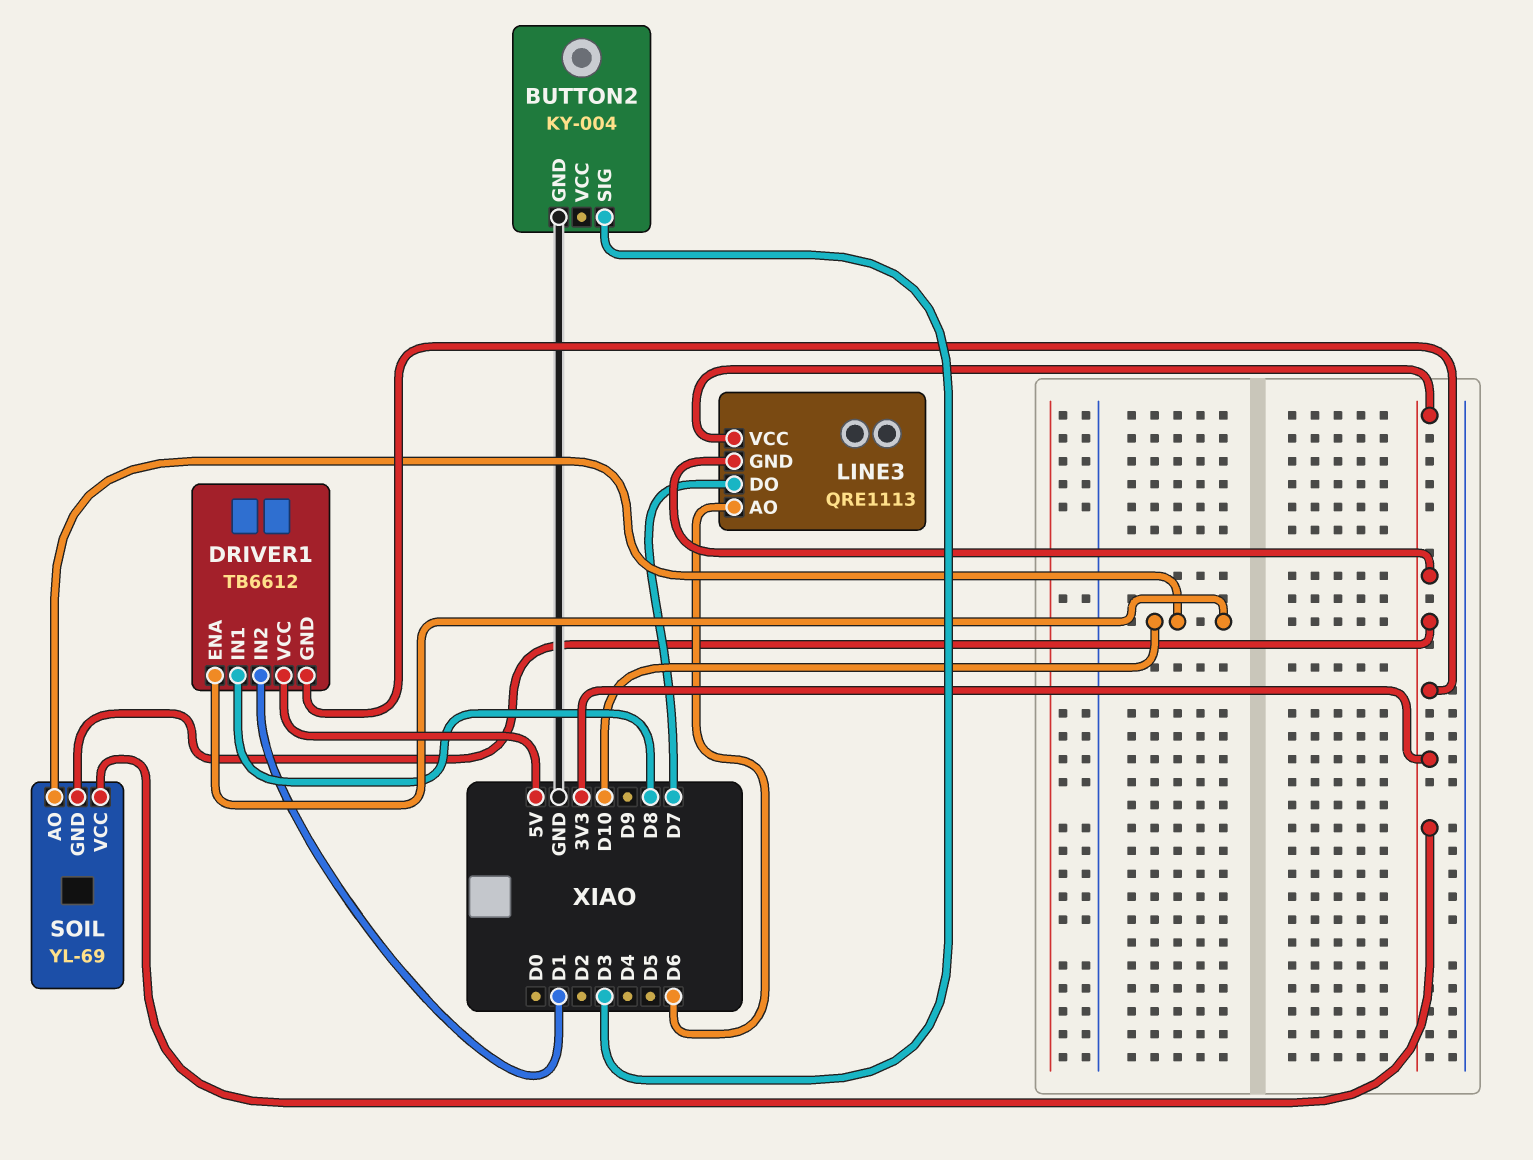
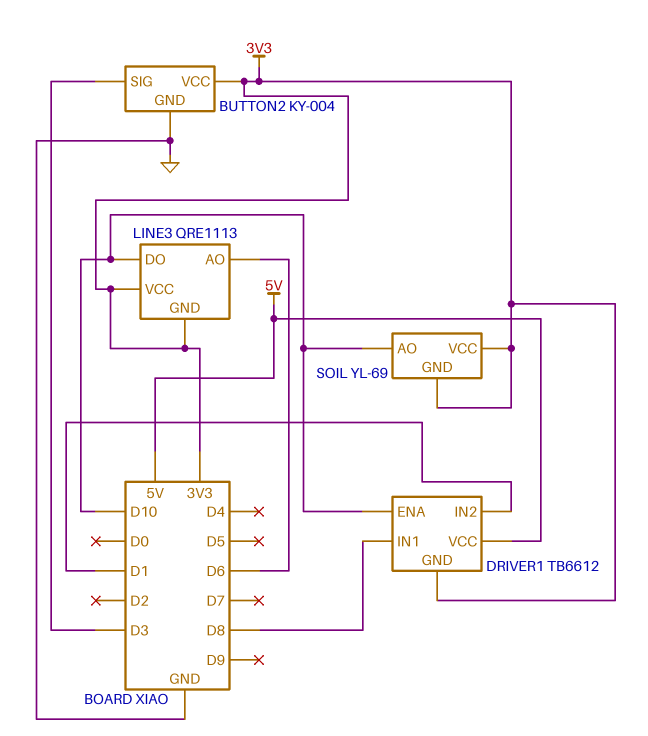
BUTTON2 pin VCC: none -> 3V3
LINE3 pin DO: D7 -> D10

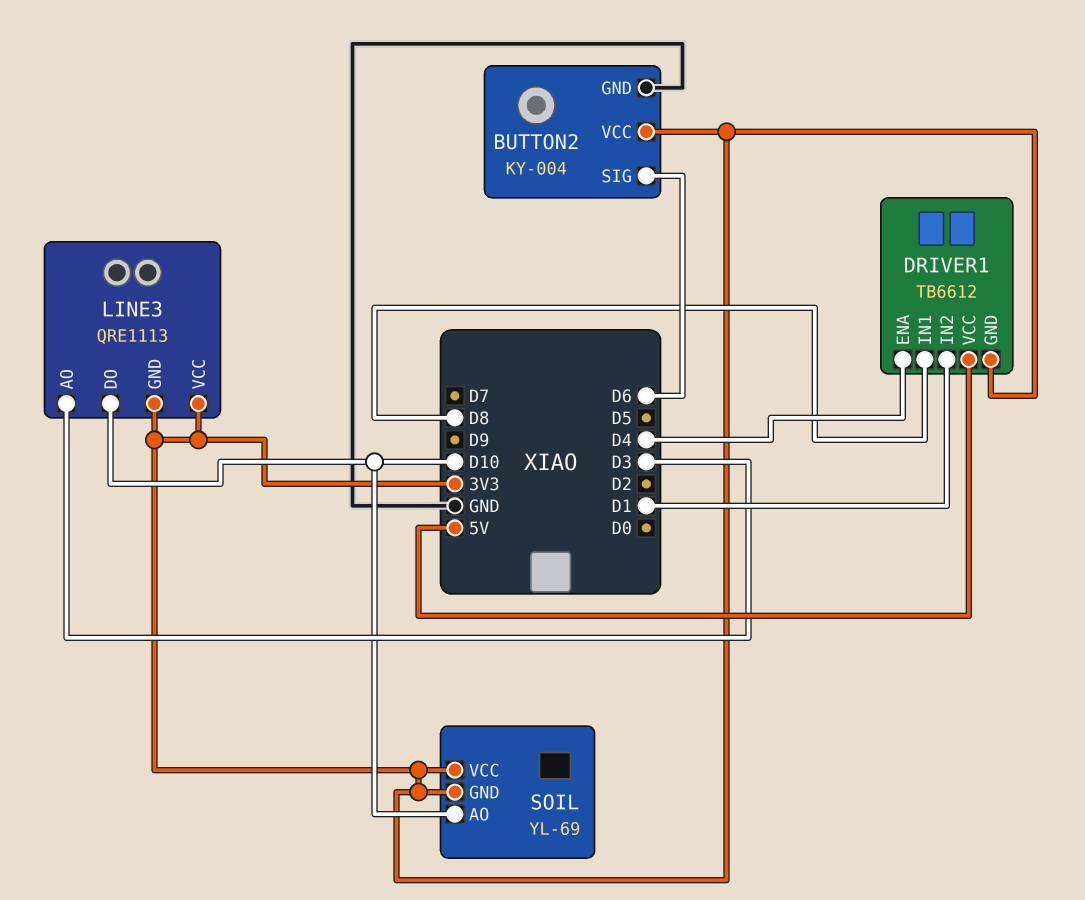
BUTTON2 pin SIG: D3 -> D6
DRIVER1 pin ENA: D10 -> D4
LINE3 pin AO: D6 -> D3

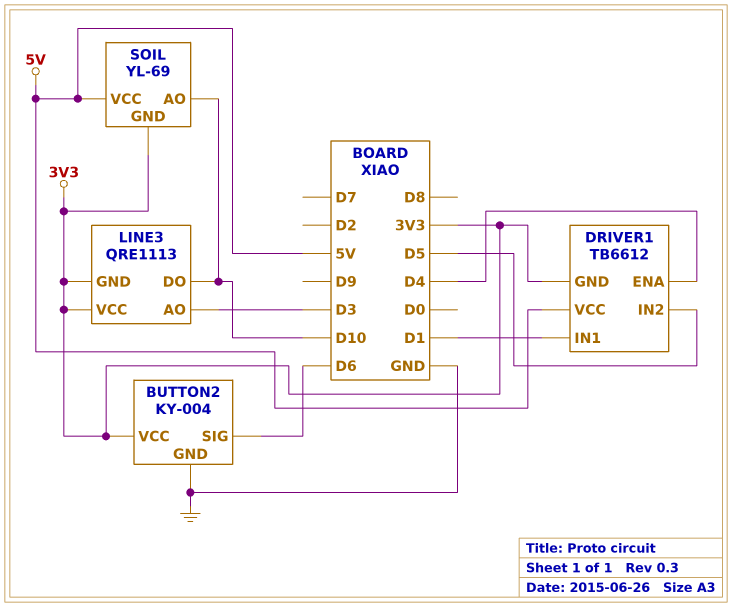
DRIVER1 pin IN1: D8 -> D1
DRIVER1 pin IN2: D1 -> D5
SOIL pin VCC: 3V3 -> 5V

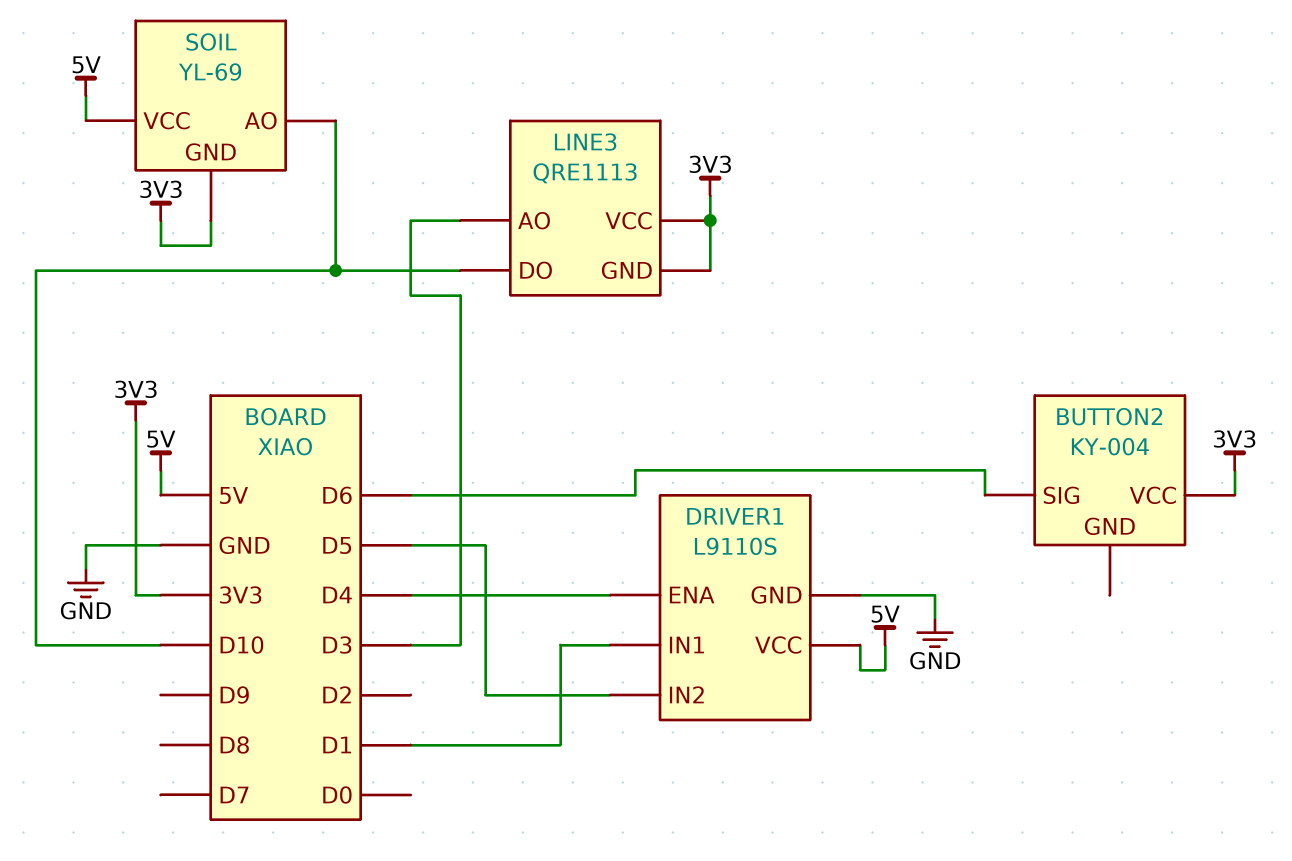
BUTTON2 pin GND: GND -> none
DRIVER1: TB6612 -> L9110S
DRIVER1 pin GND: 3V3 -> GND

